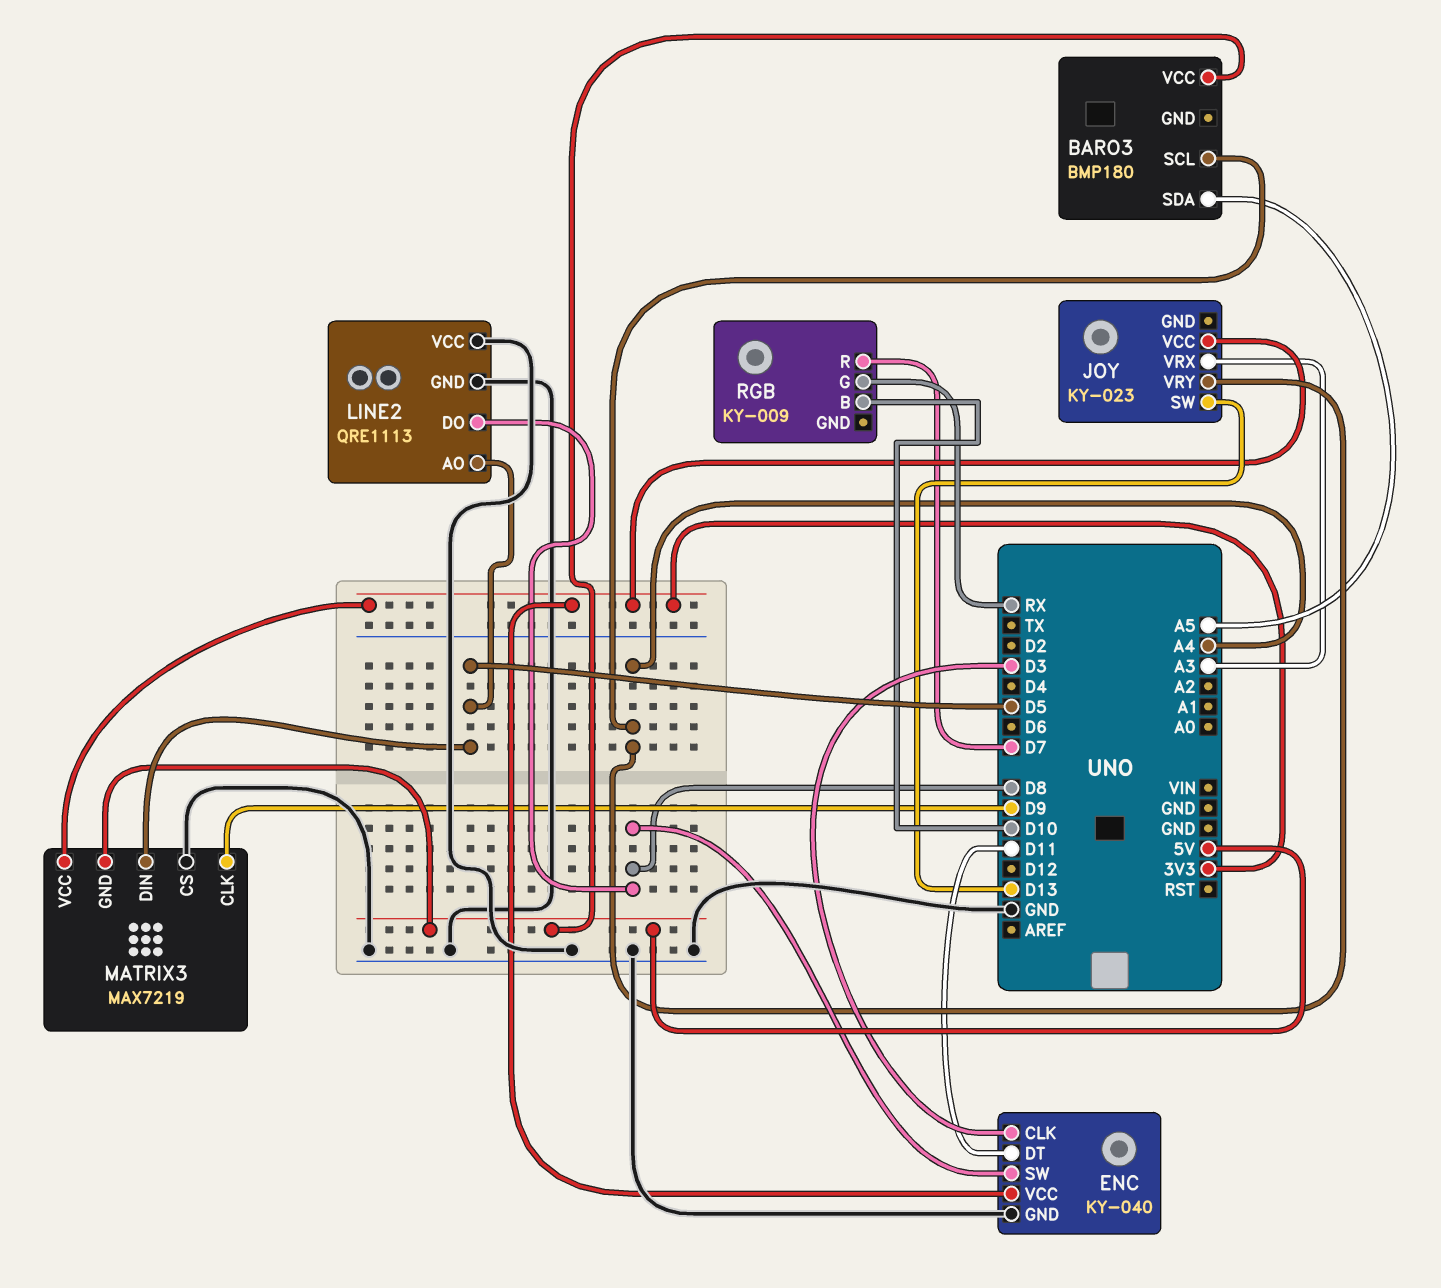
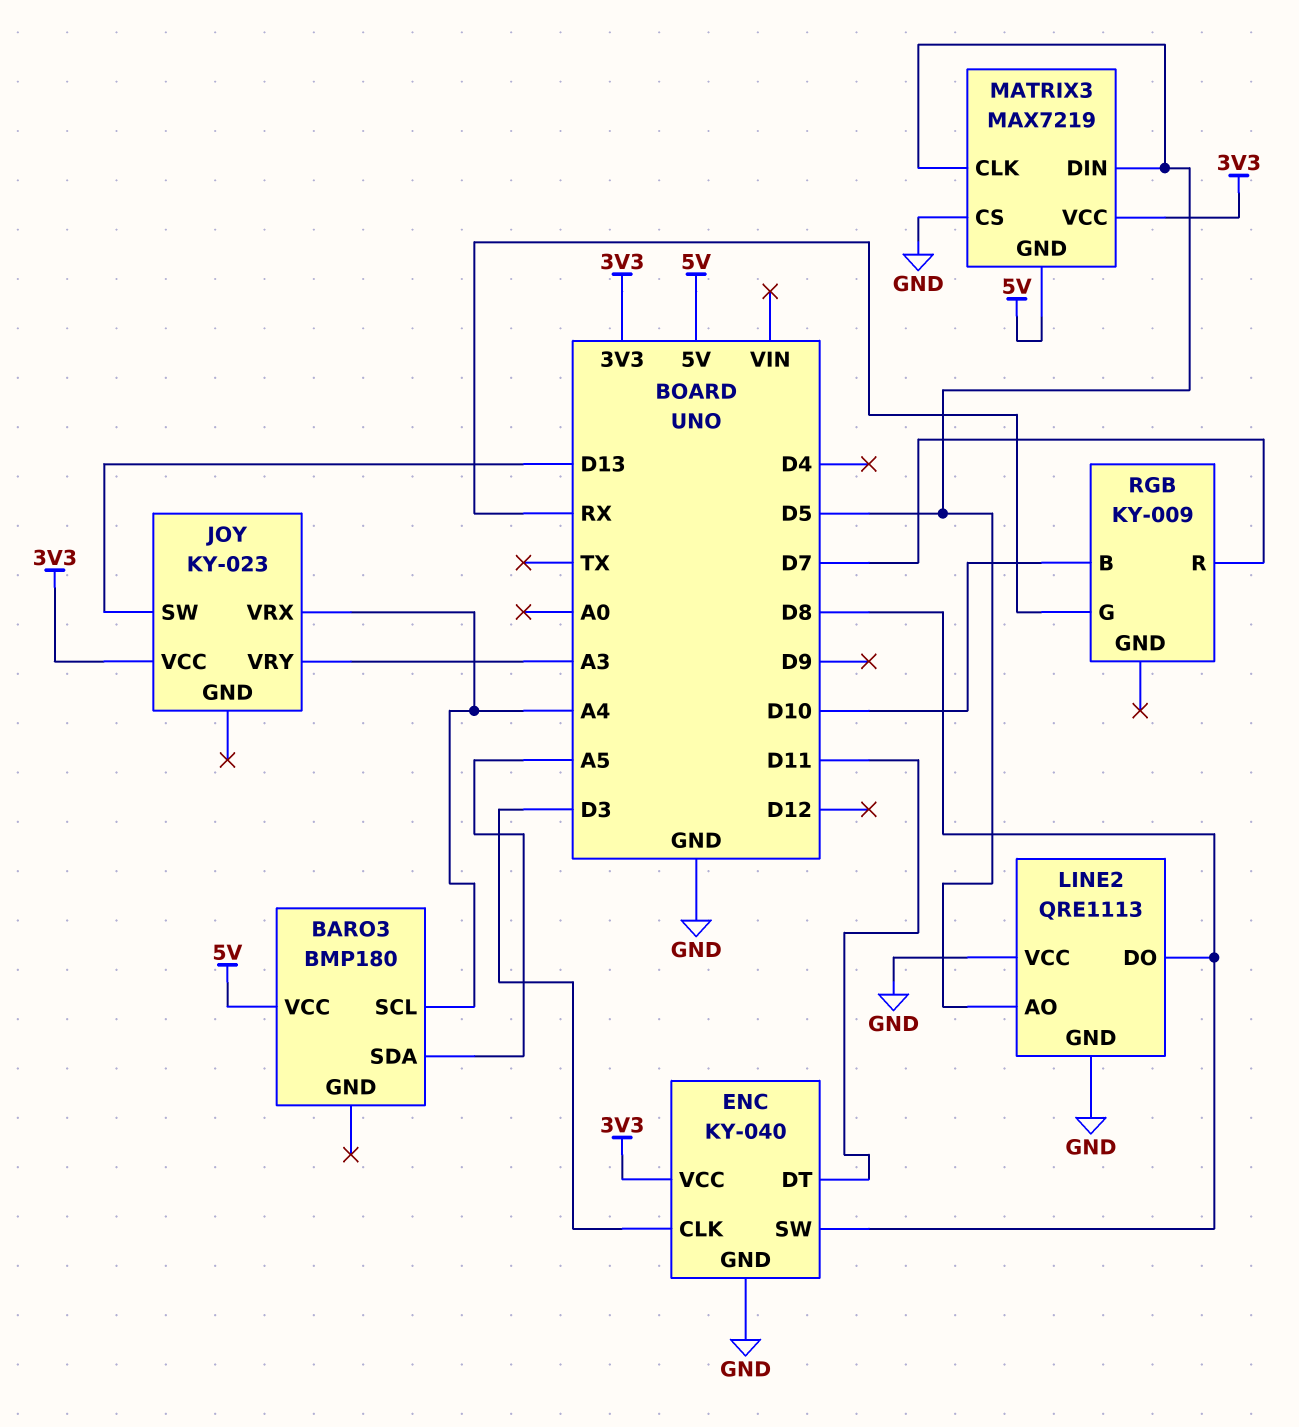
JOY pin VRX: A3 -> A4
JOY pin VRY: A4 -> A3
MATRIX3 pin CLK: D9 -> D5

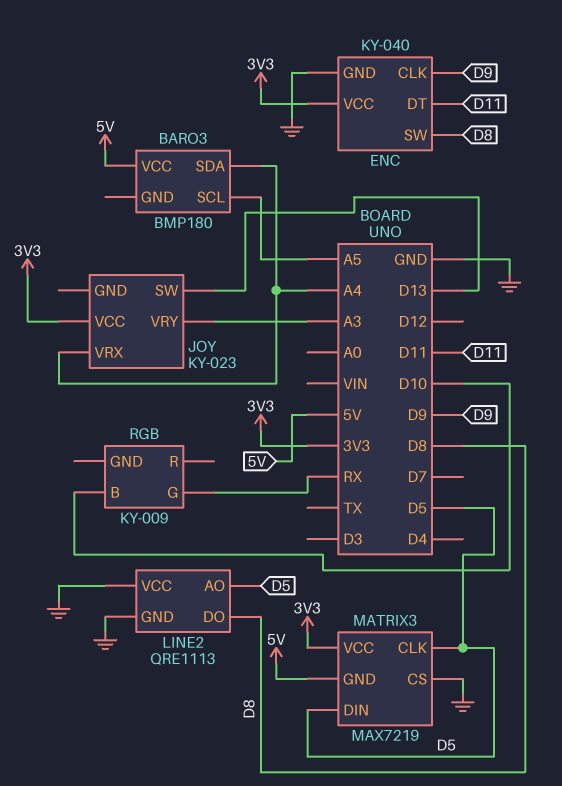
BARO3 pin SCL: A4 -> A5
BARO3 pin SDA: A5 -> A4
ENC pin CLK: D3 -> D9
RGB pin R: D7 -> none

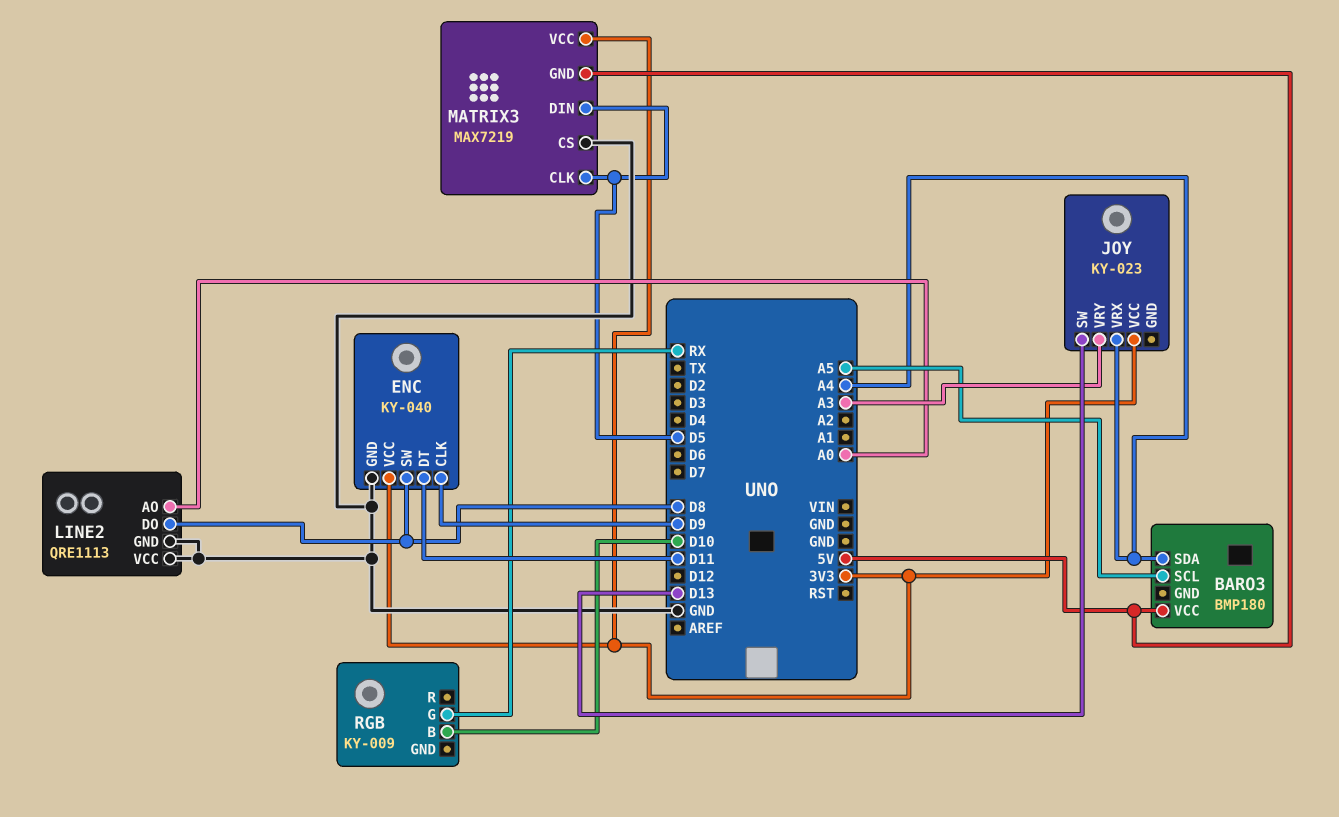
LINE2 pin AO: D5 -> A0

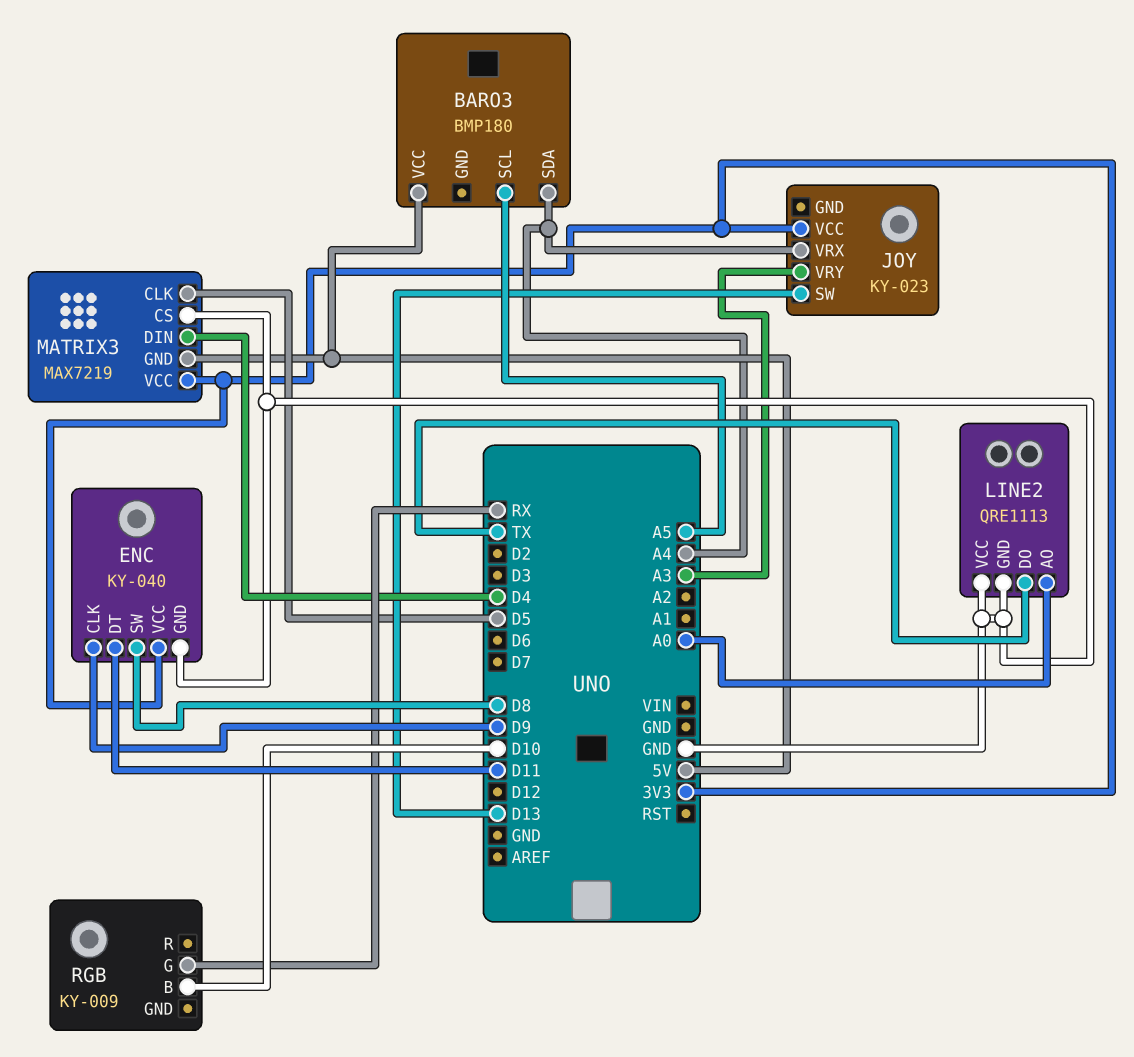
LINE2 pin DO: D8 -> TX
MATRIX3 pin DIN: D5 -> D4

